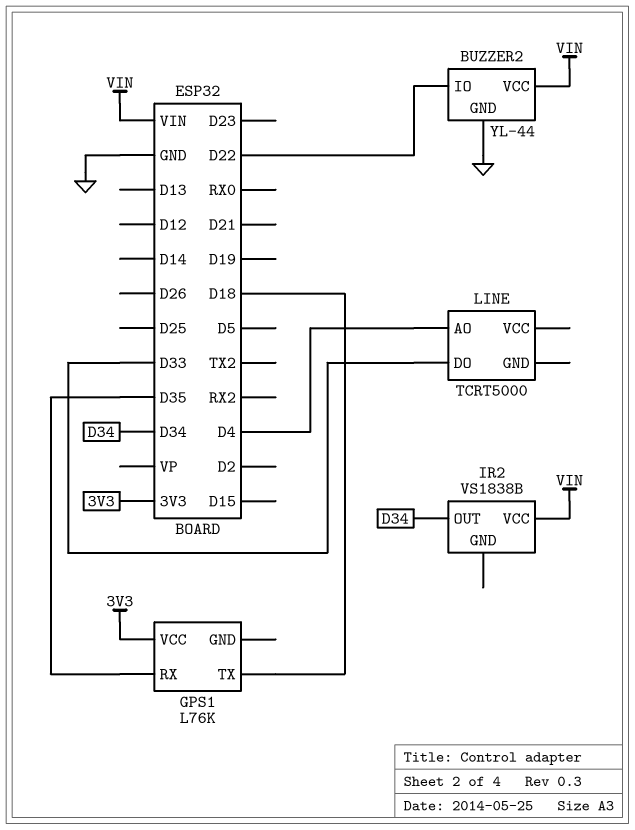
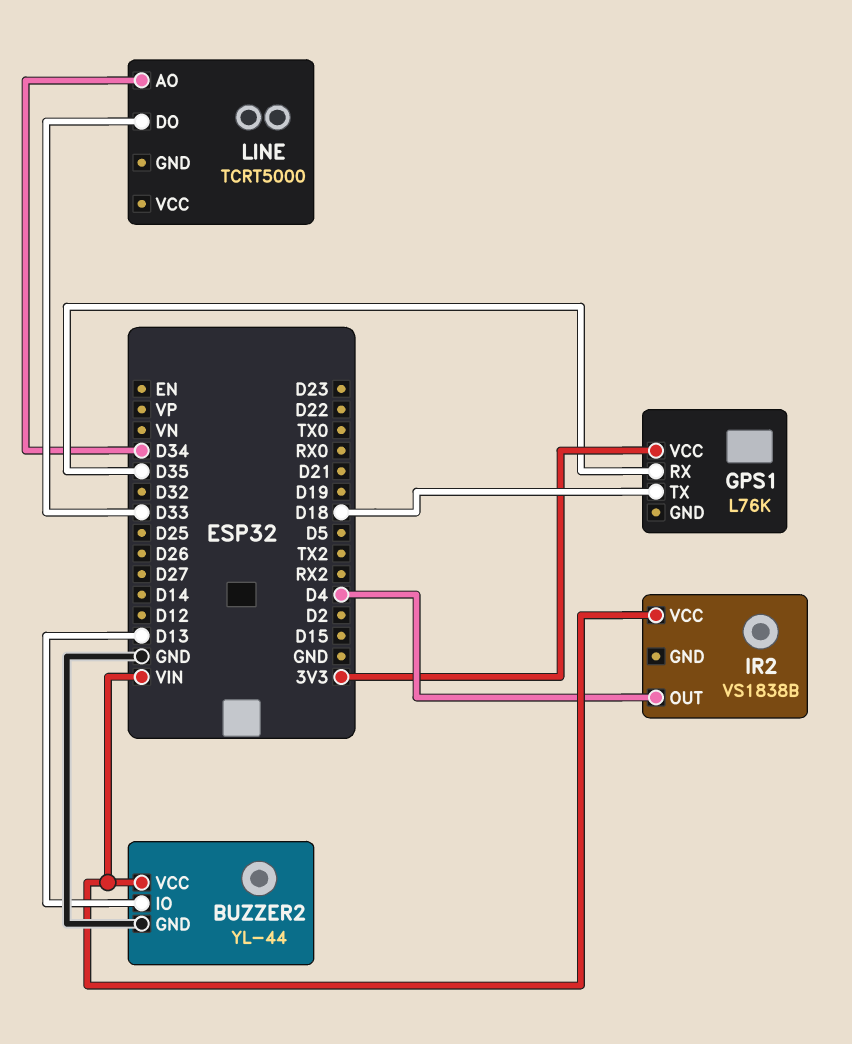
BUZZER2 pin IO: D22 -> D13
IR2 pin OUT: D34 -> D4
LINE pin AO: D4 -> D34

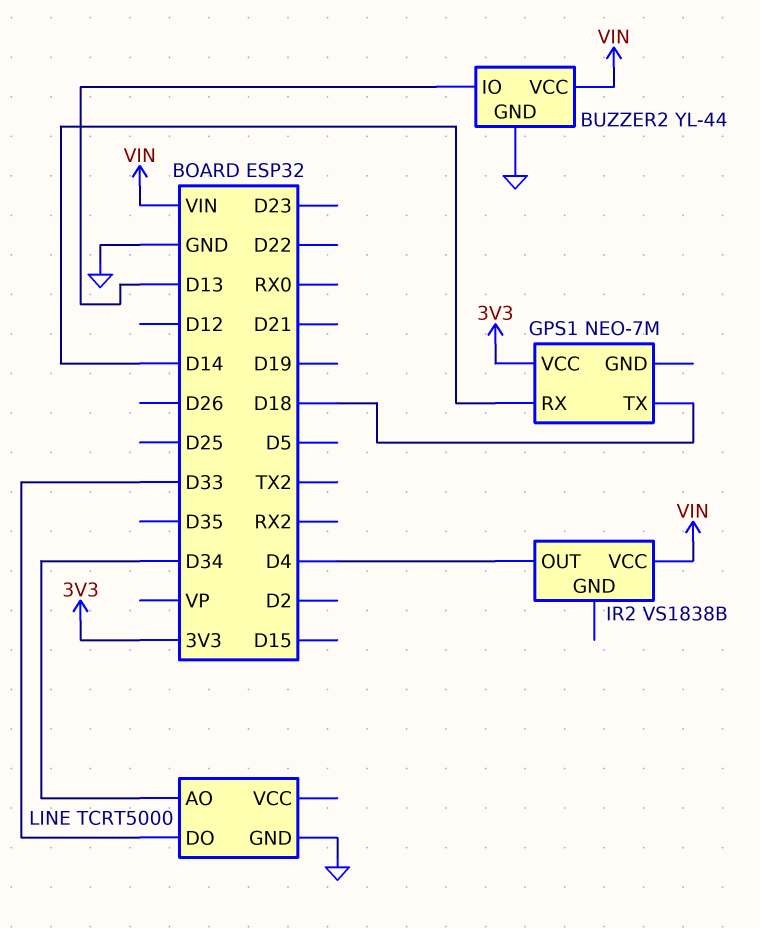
GPS1: L76K -> NEO-7M
GPS1 pin RX: D35 -> D14
LINE pin GND: none -> GND

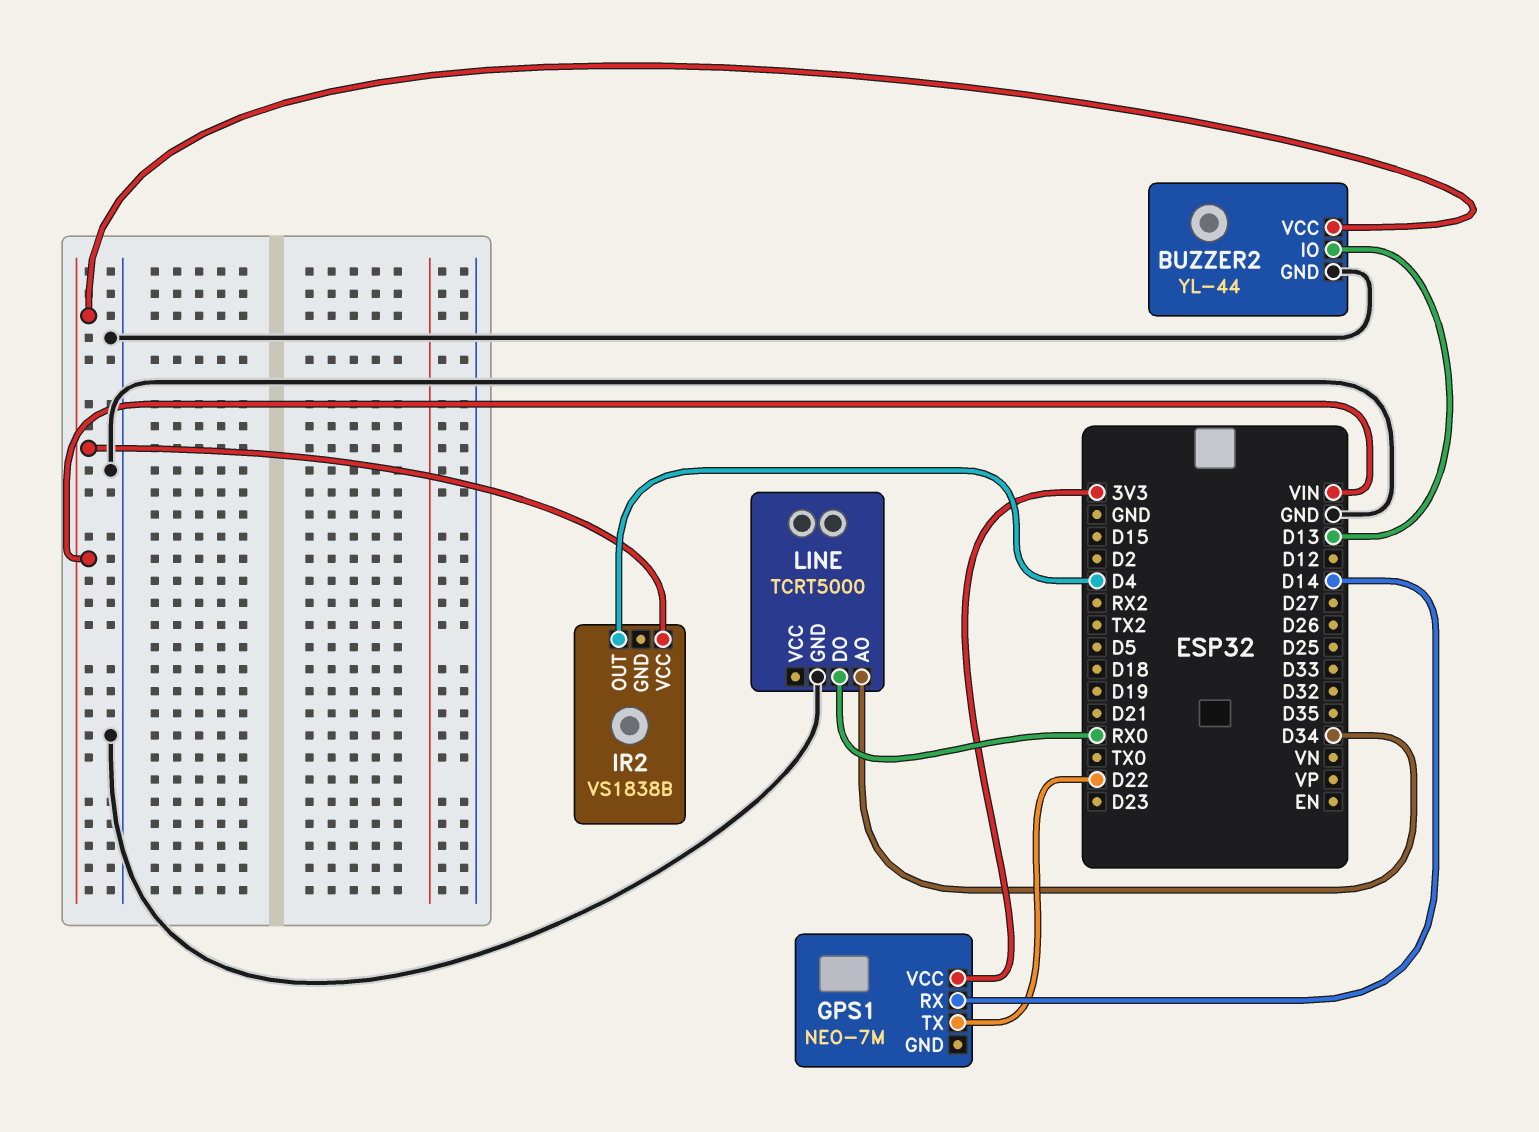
GPS1 pin TX: D18 -> D22
LINE pin DO: D33 -> RX0

